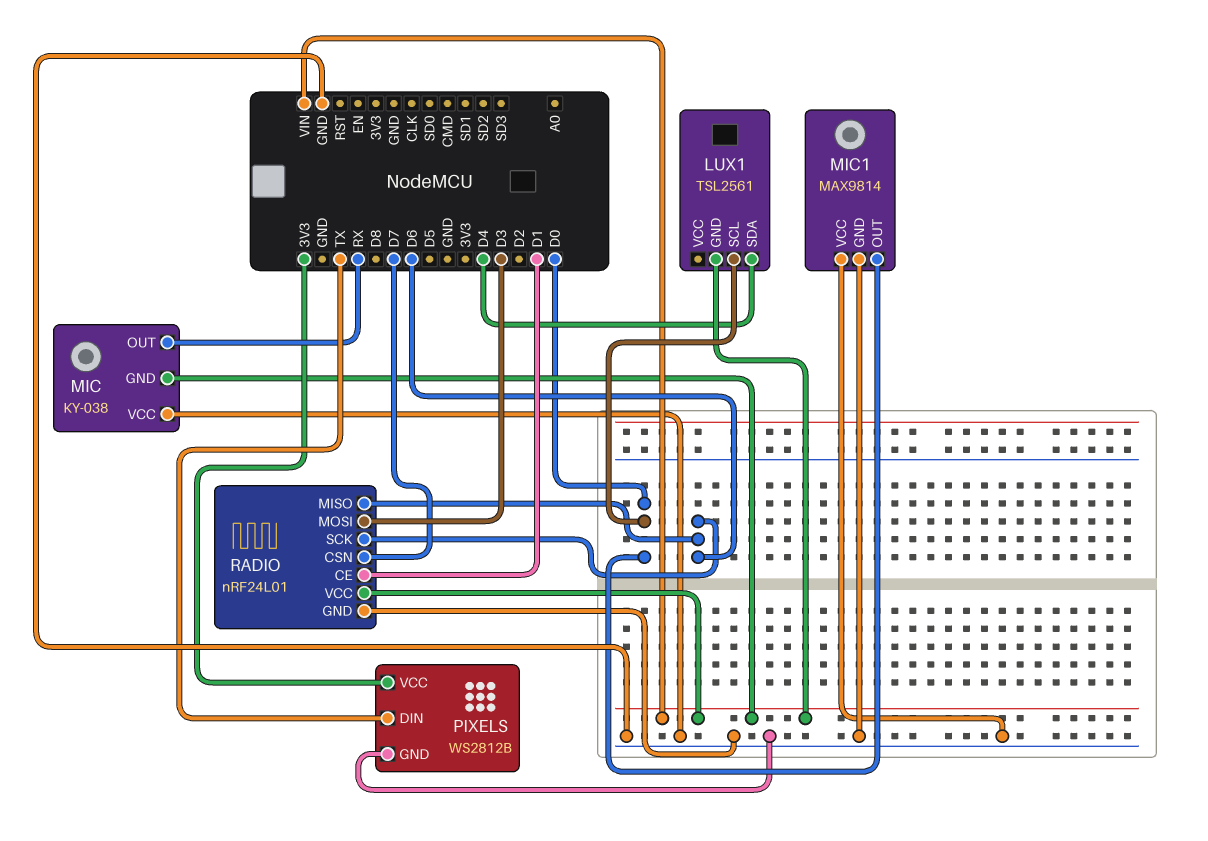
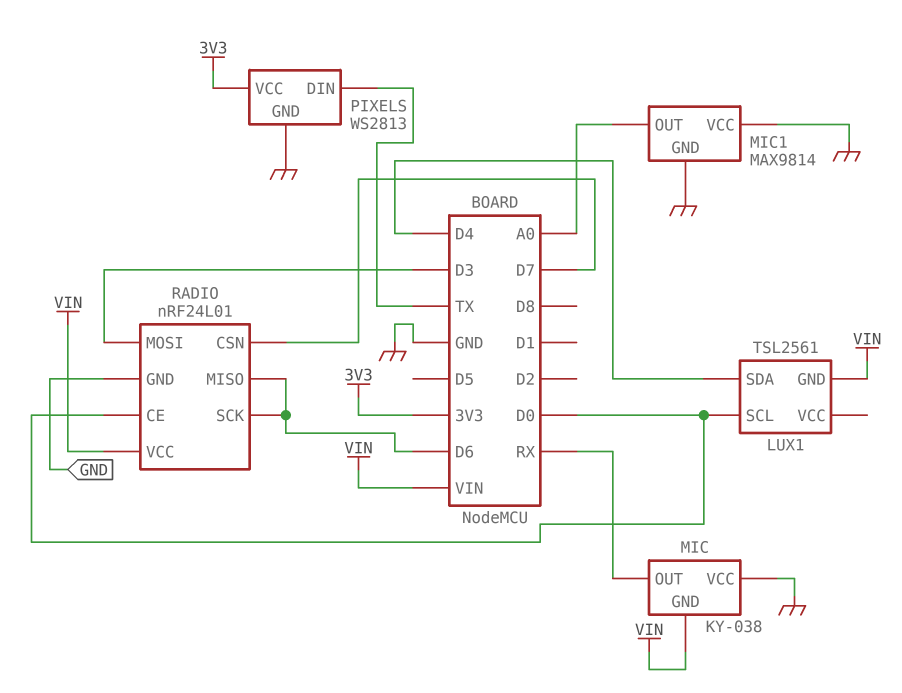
MIC1 pin OUT: D0 -> A0
PIXELS: WS2812B -> WS2813
RADIO pin CE: D1 -> D0

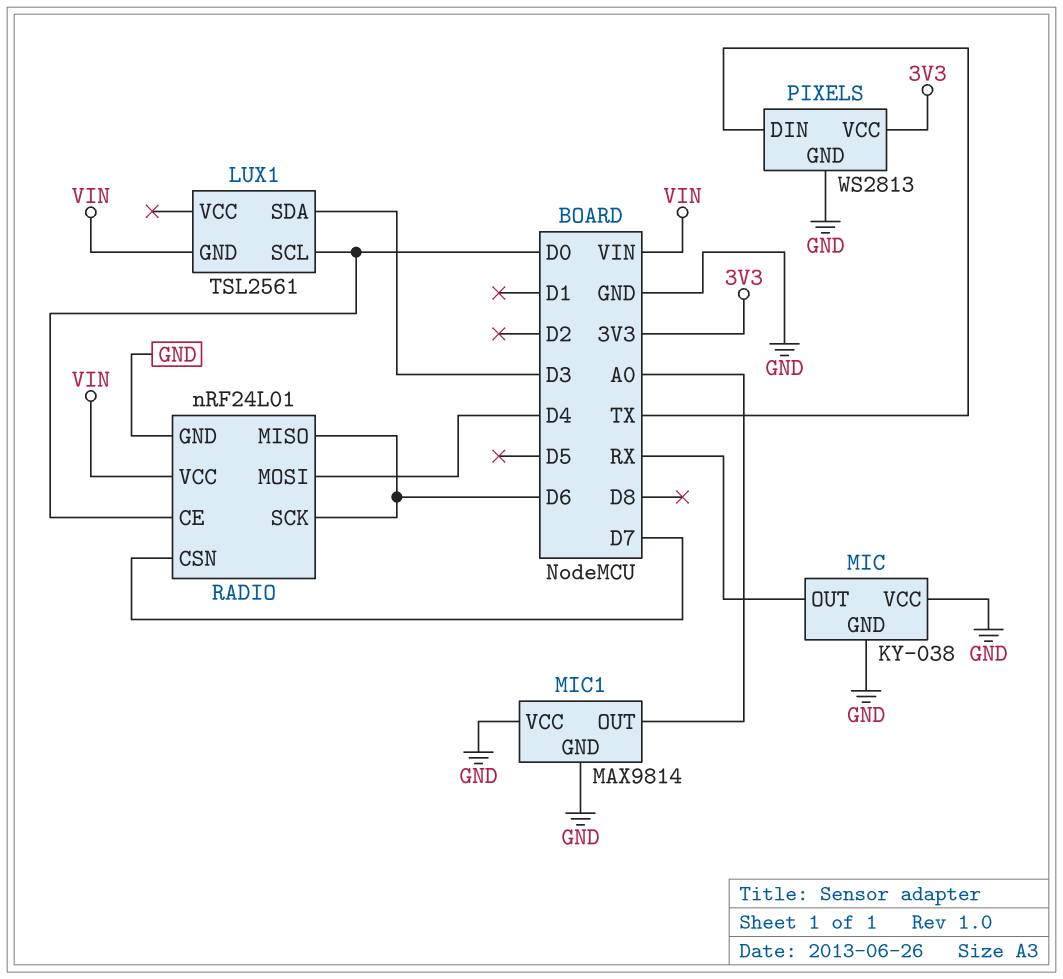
LUX1 pin SDA: D4 -> D3
MIC pin GND: VIN -> GND
RADIO pin MOSI: D3 -> D4

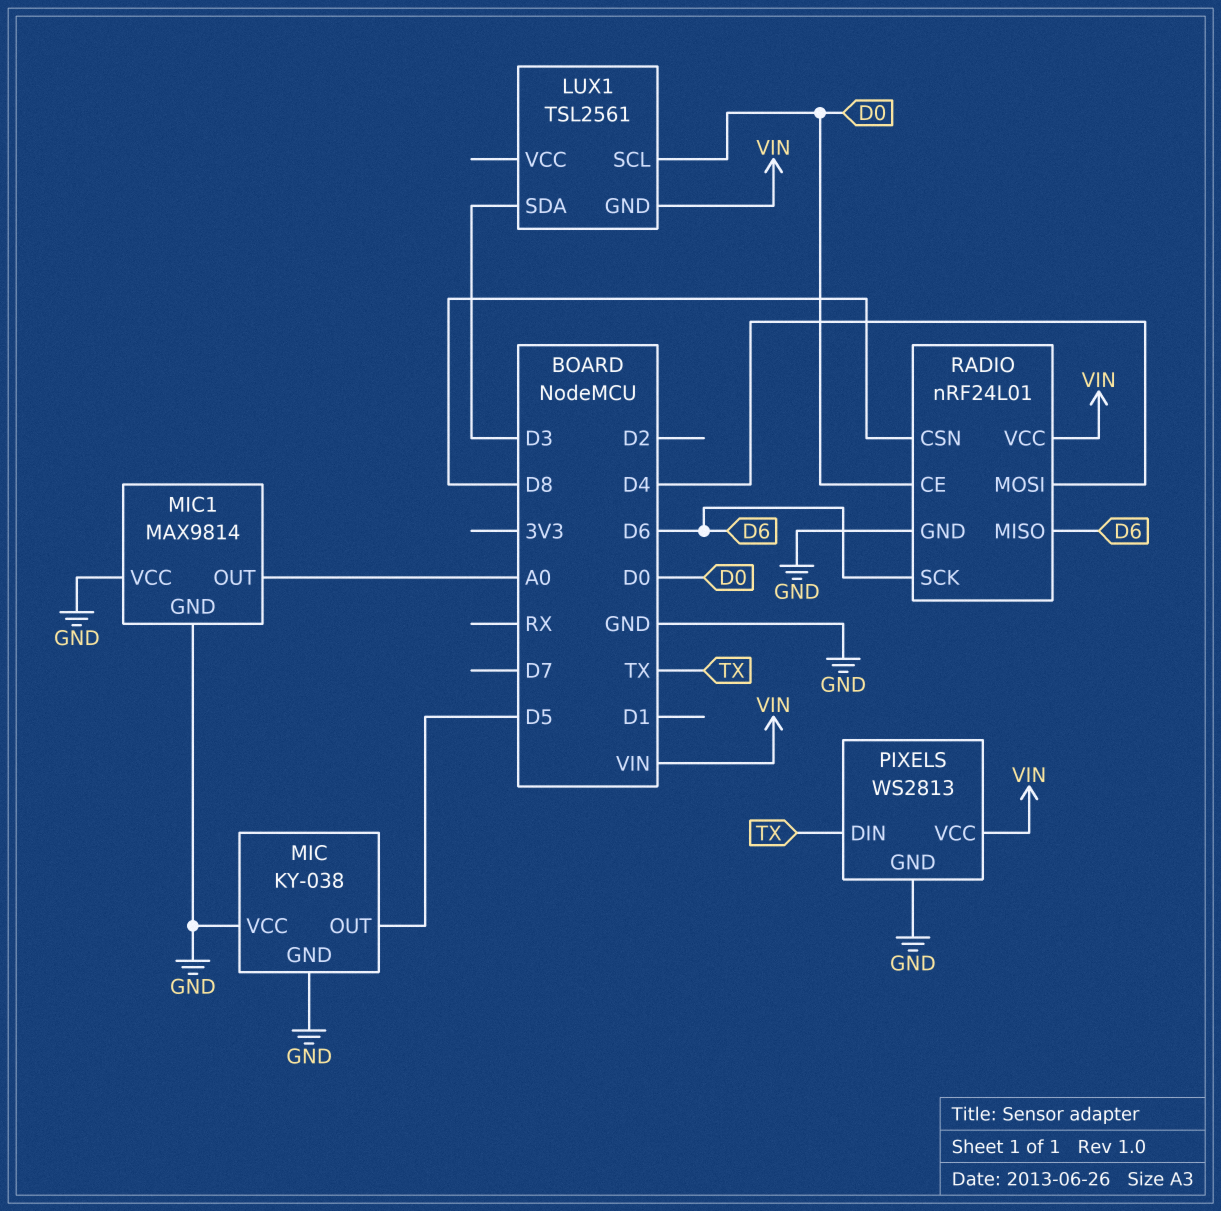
MIC pin OUT: RX -> D5
PIXELS pin VCC: 3V3 -> VIN
RADIO pin CSN: D7 -> D8

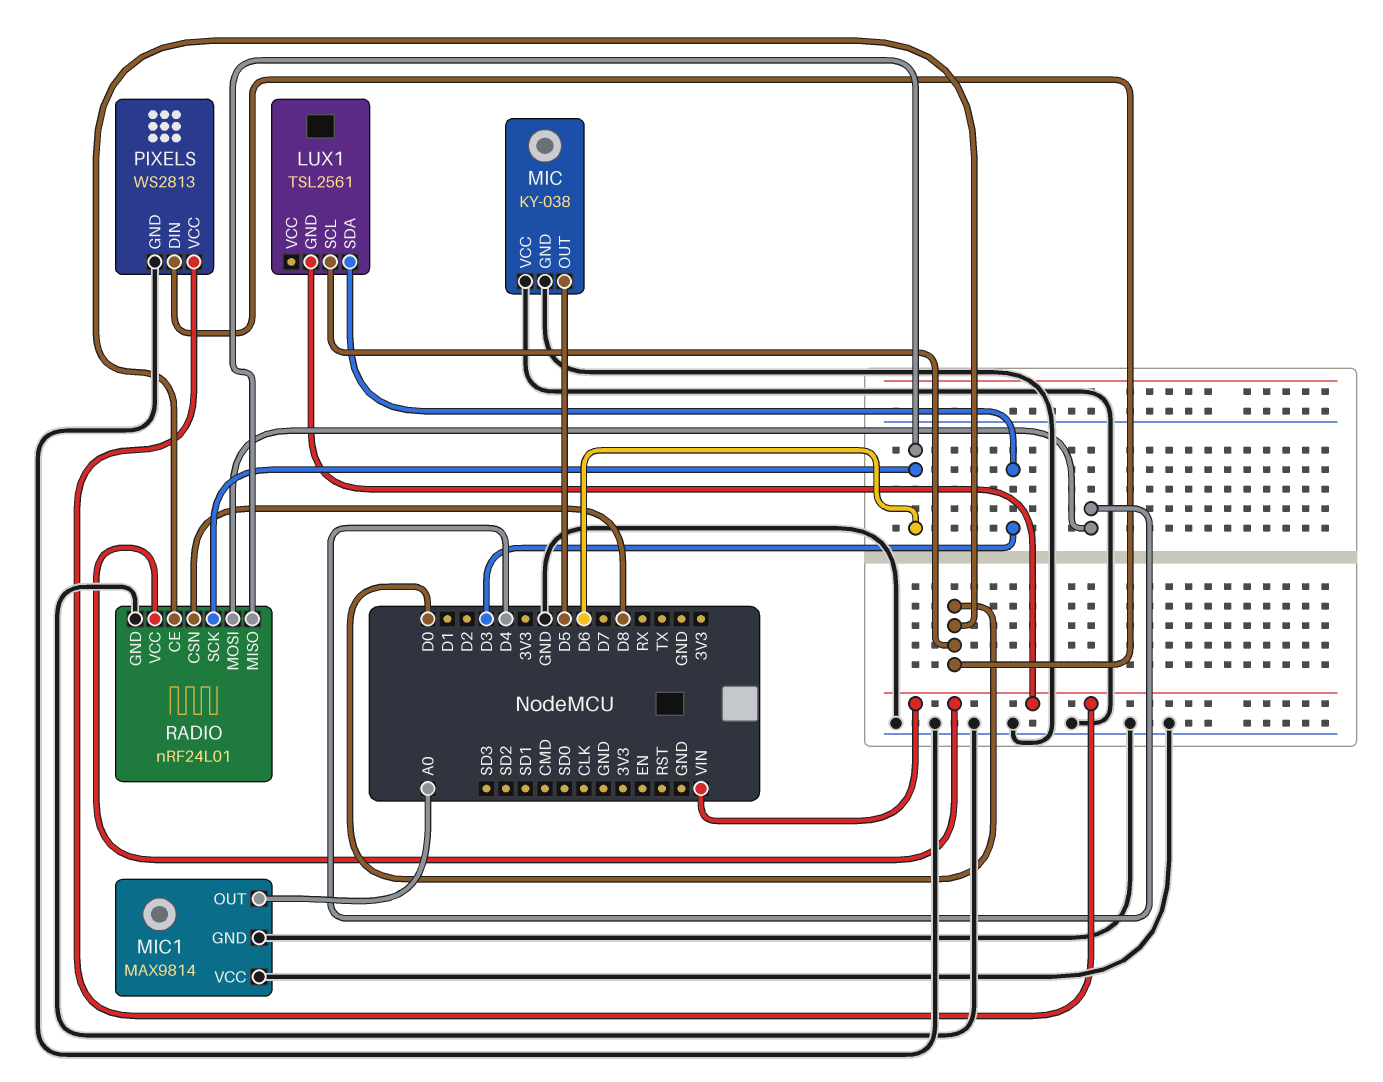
PIXELS pin DIN: TX -> D0

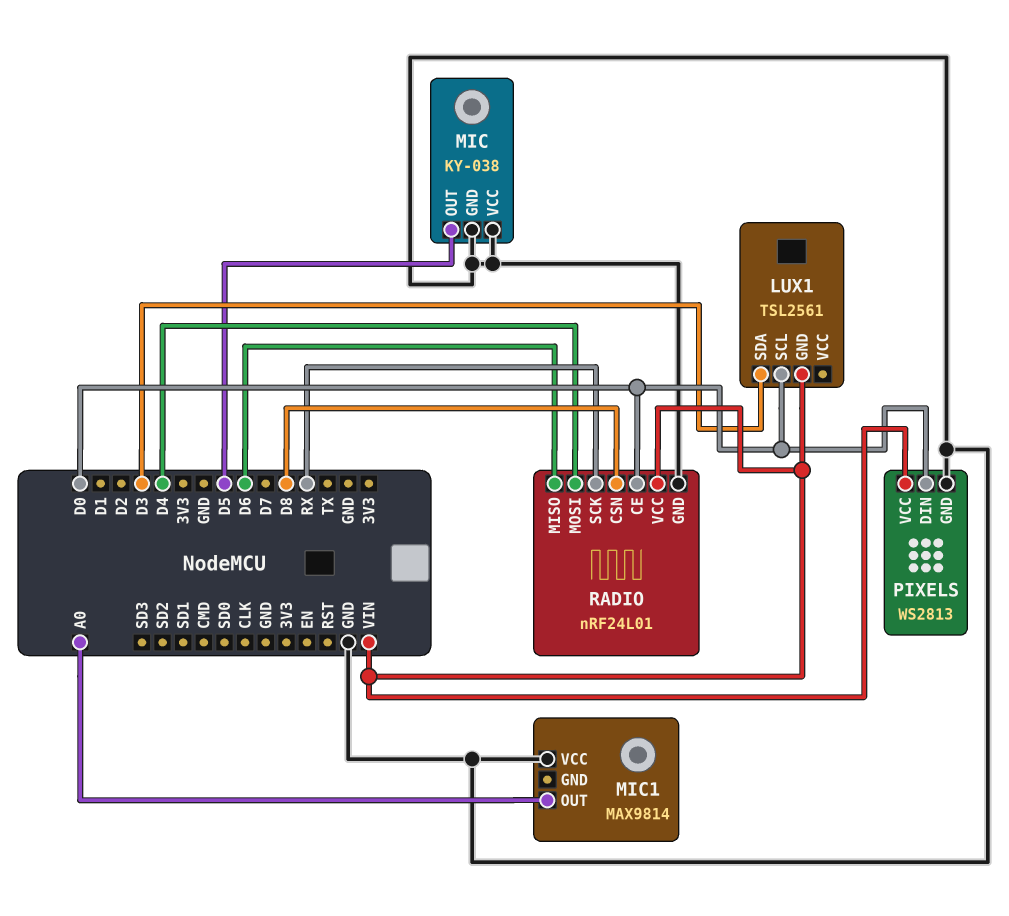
MIC1 pin GND: GND -> none
RADIO pin SCK: D6 -> RX

